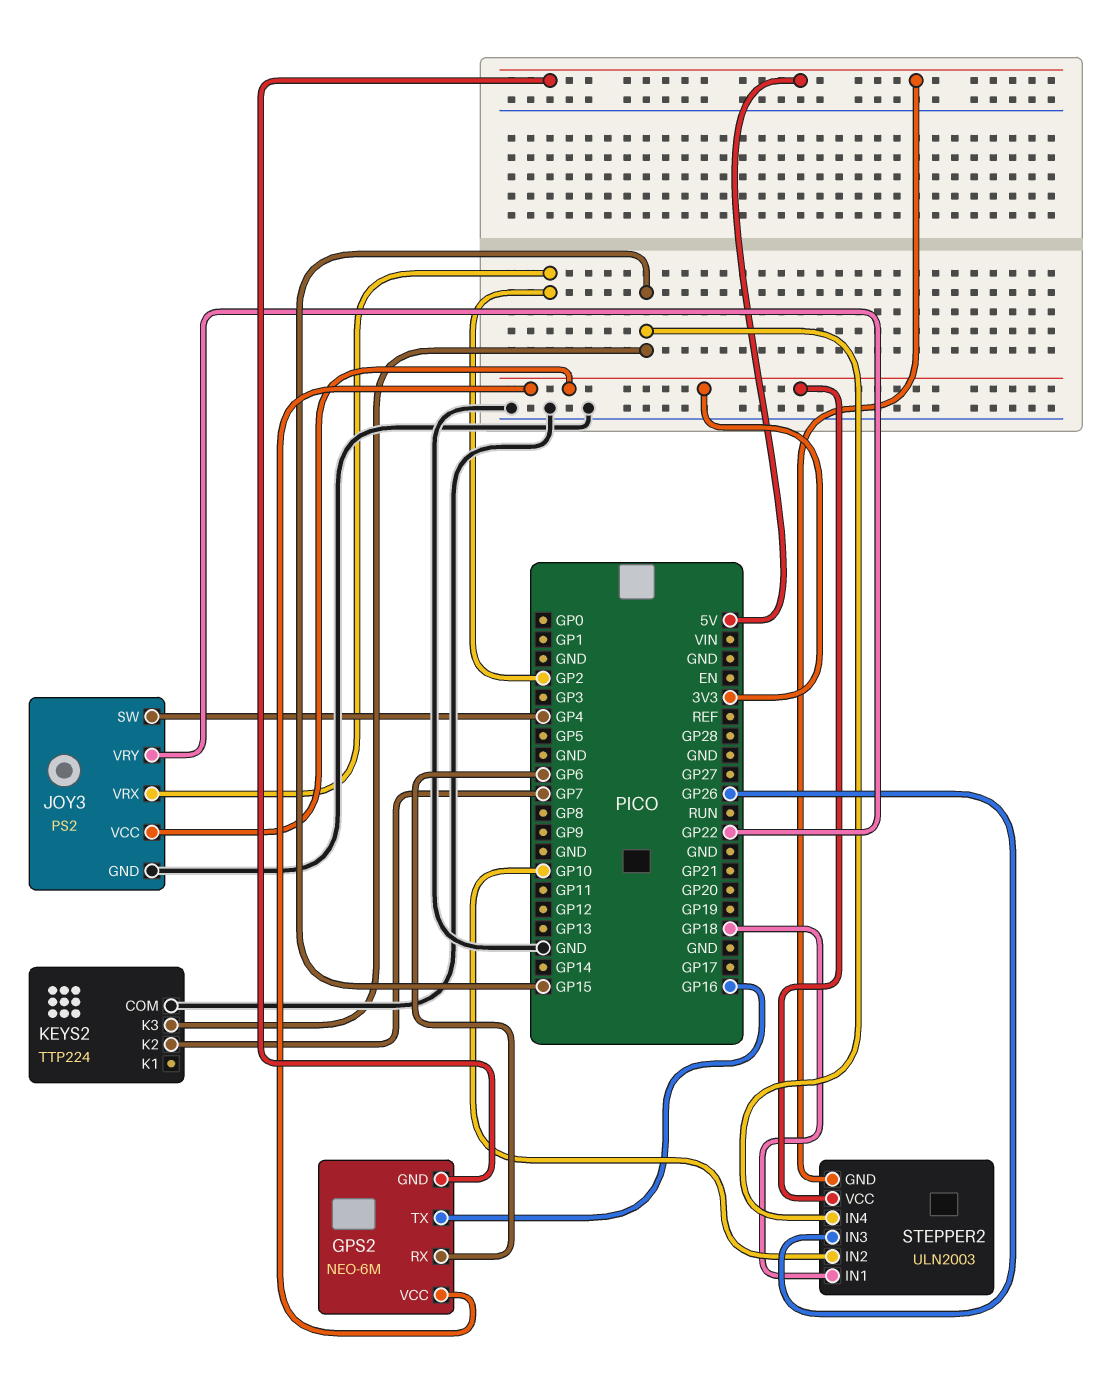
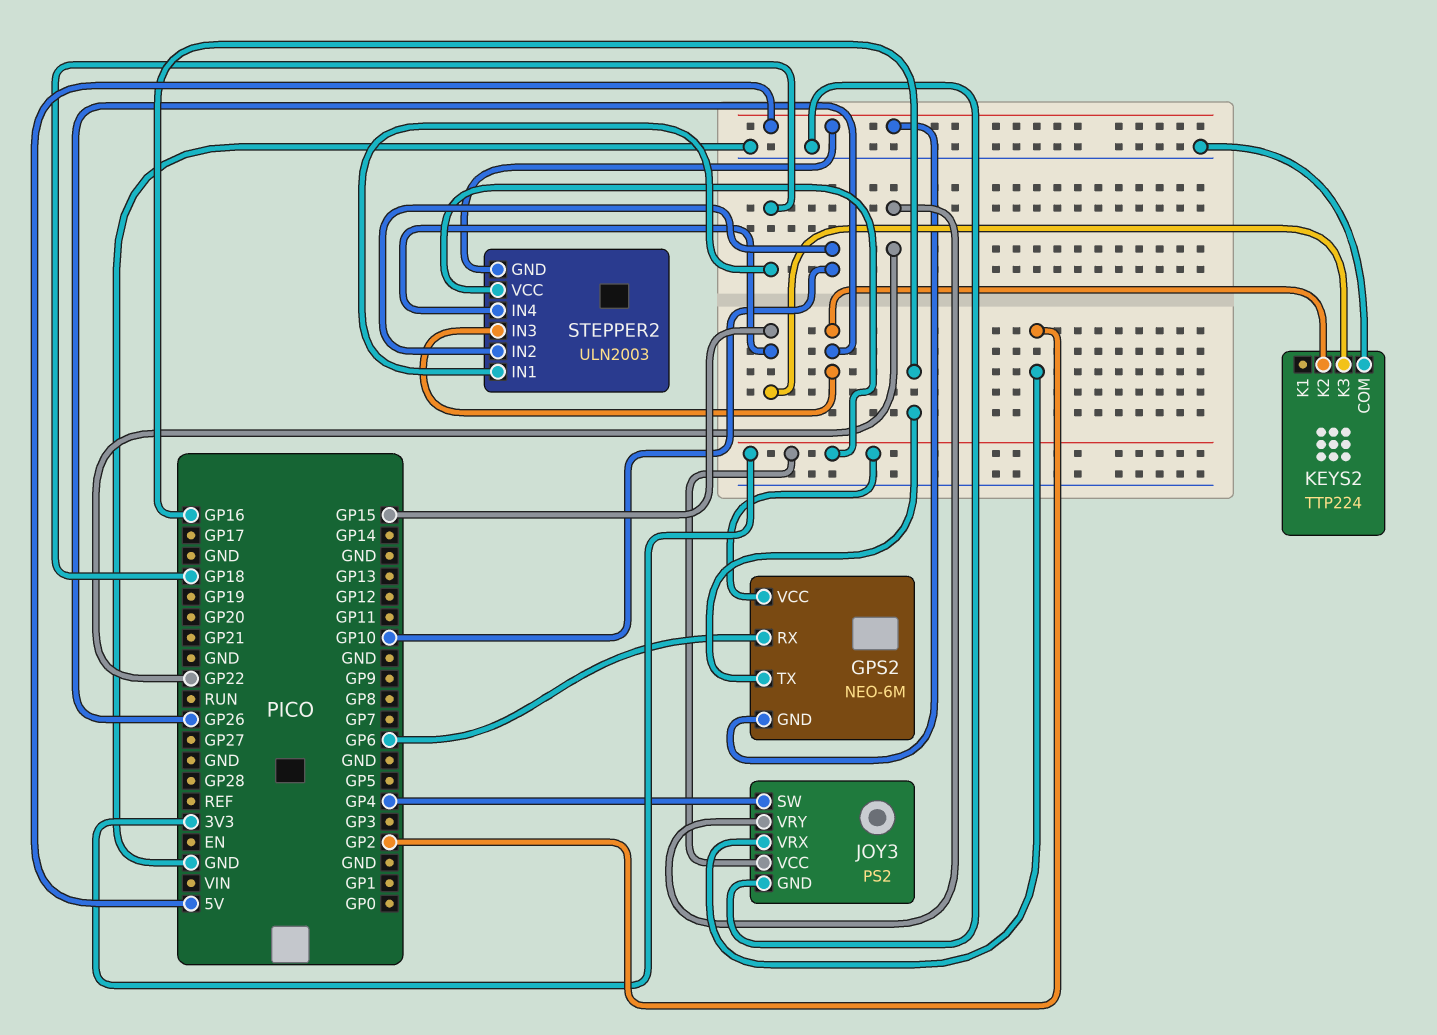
KEYS2 pin K2: GP7 -> GP26

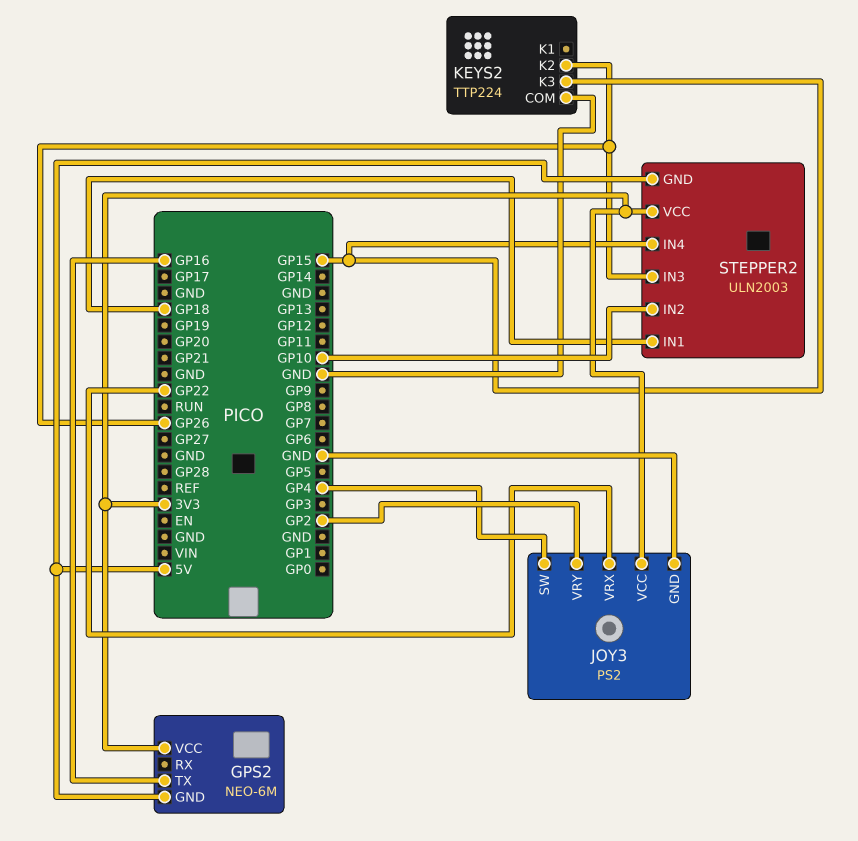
GPS2 pin RX: GP6 -> none
JOY3 pin VRX: GP2 -> GP22
JOY3 pin VRY: GP22 -> GP2

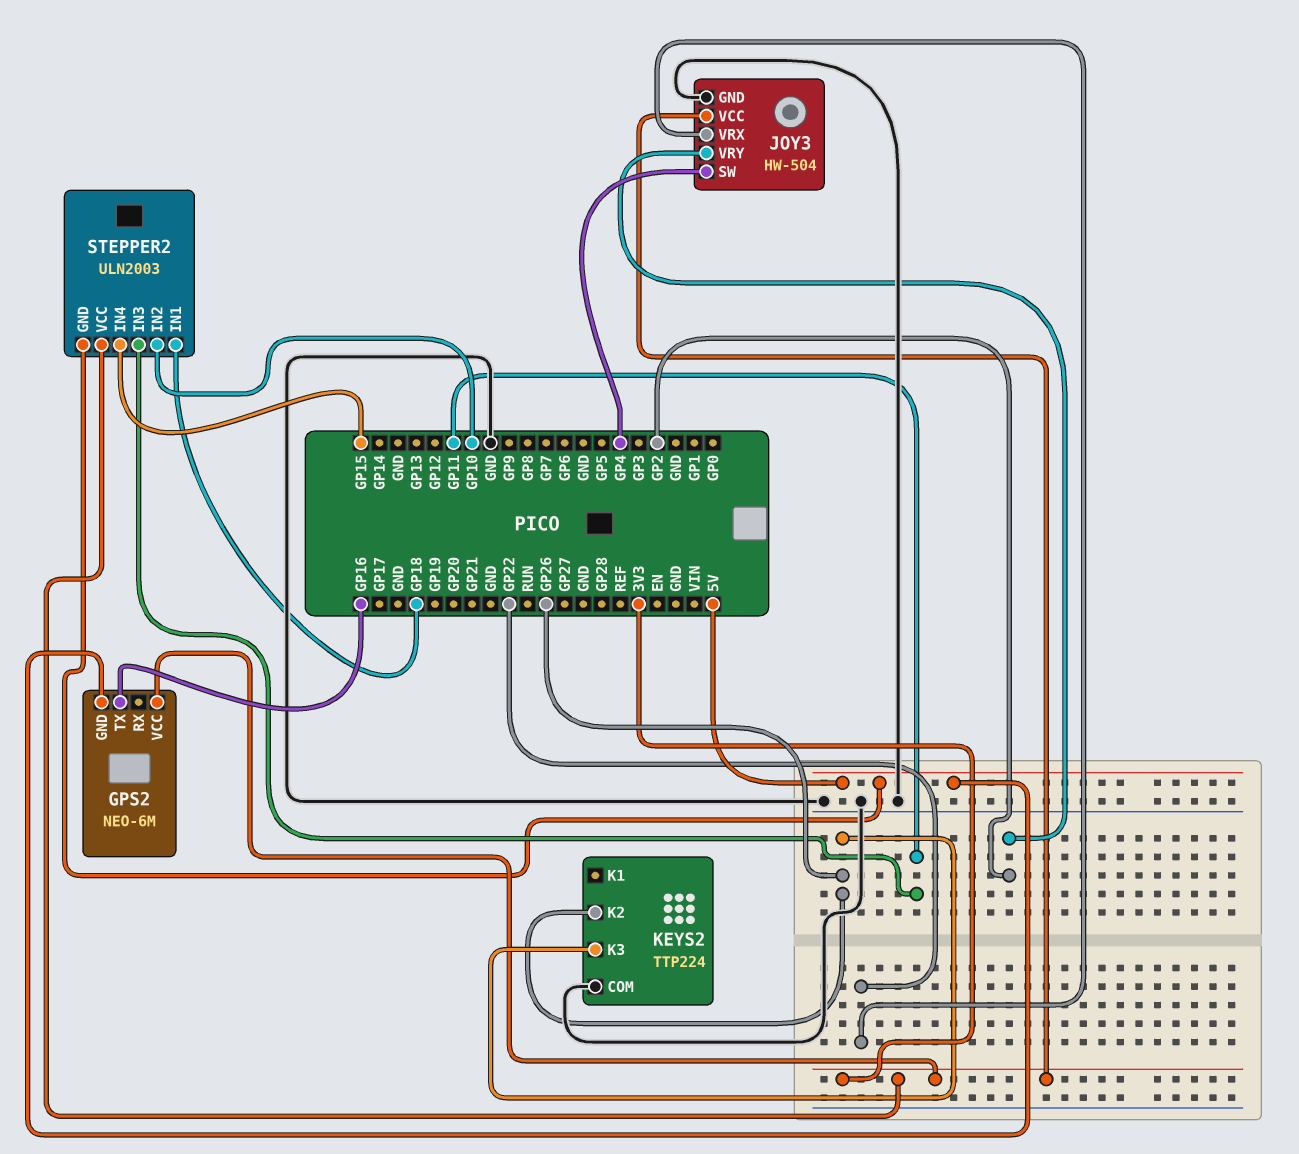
JOY3: PS2 -> HW-504
KEYS2 pin K3: GP15 -> GP26
STEPPER2 pin IN3: GP26 -> GP11

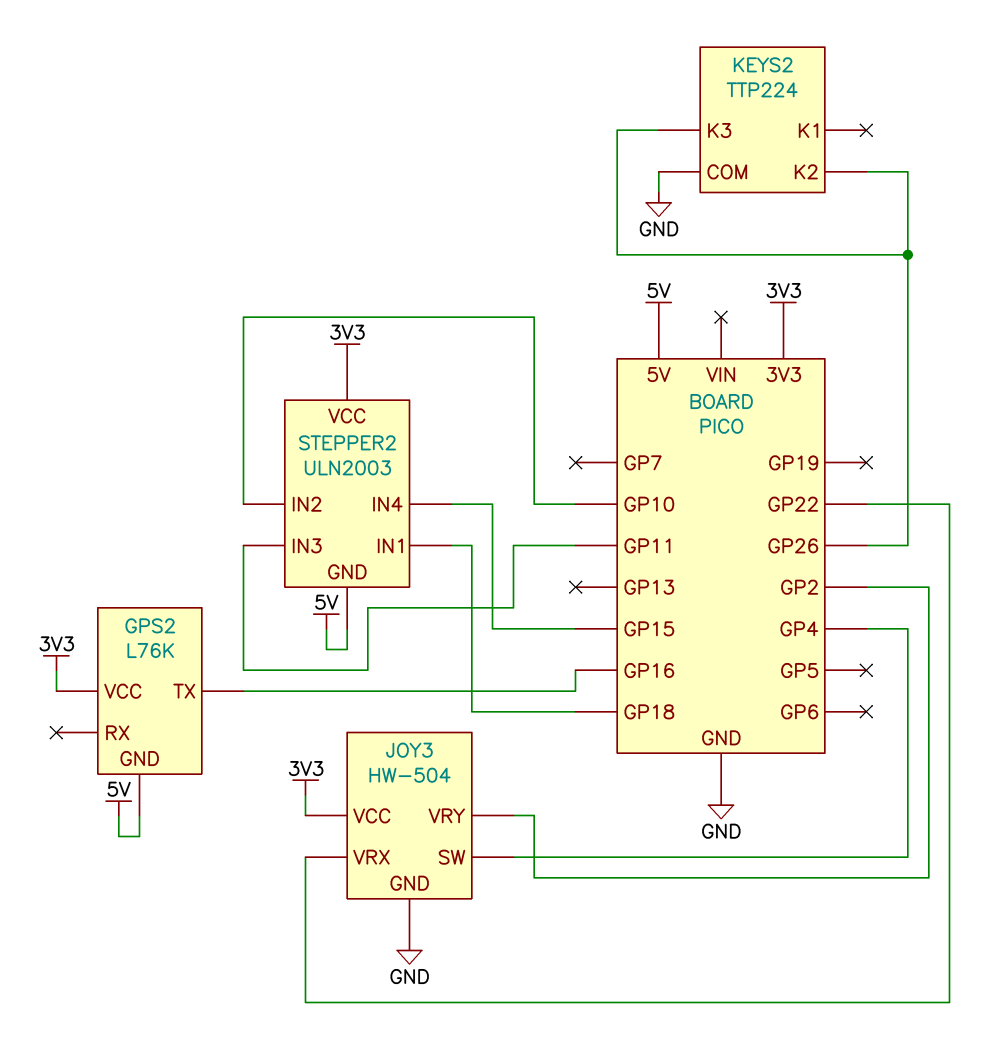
GPS2: NEO-6M -> L76K

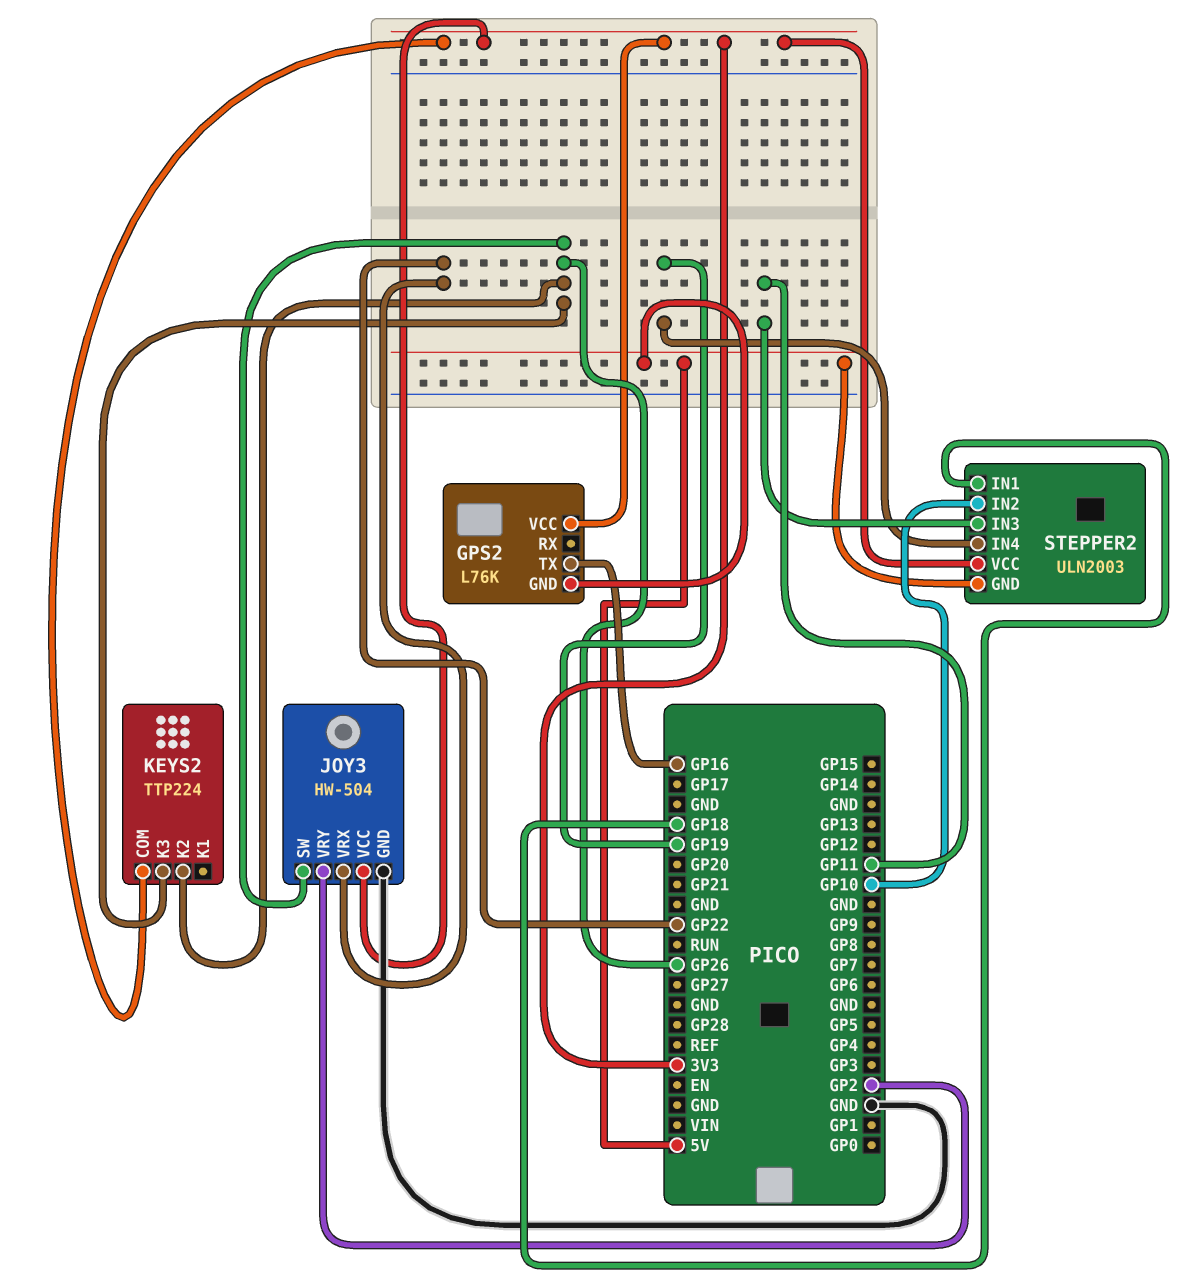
JOY3 pin SW: GP4 -> GP26
KEYS2 pin COM: GND -> 3V3
STEPPER2 pin IN4: GP15 -> GP19

